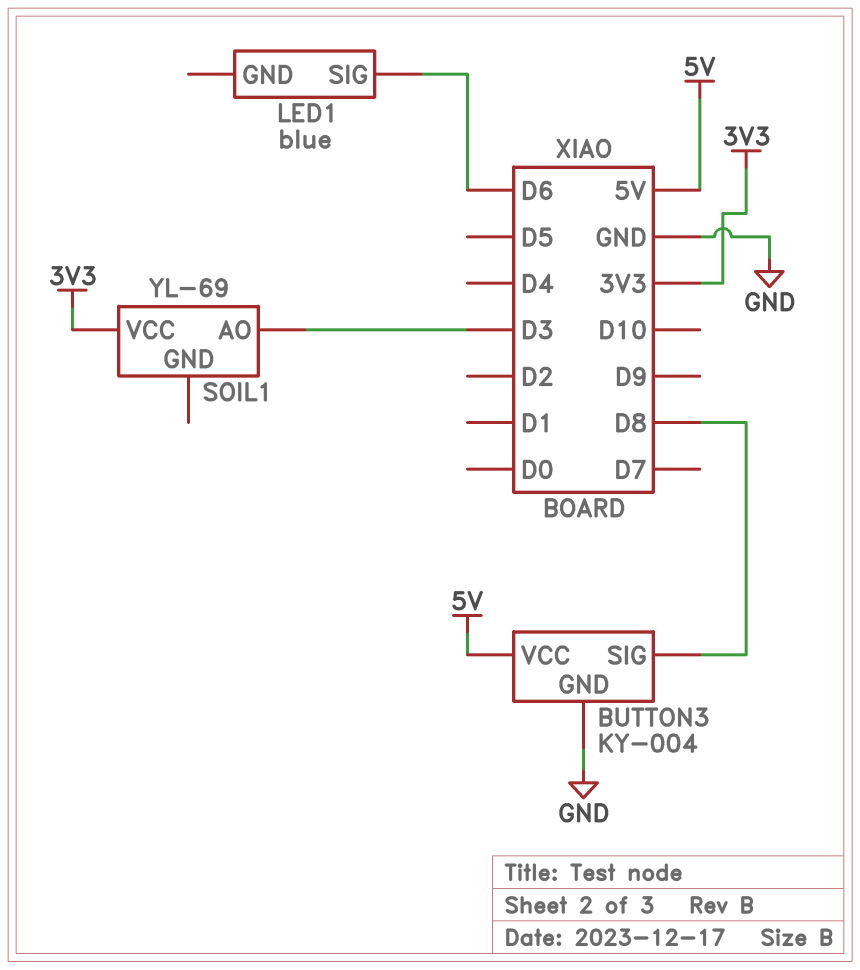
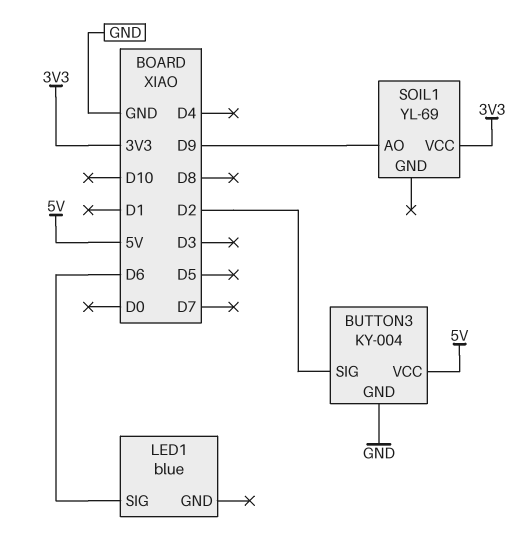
BUTTON3 pin SIG: D8 -> D2
SOIL1 pin AO: D3 -> D9

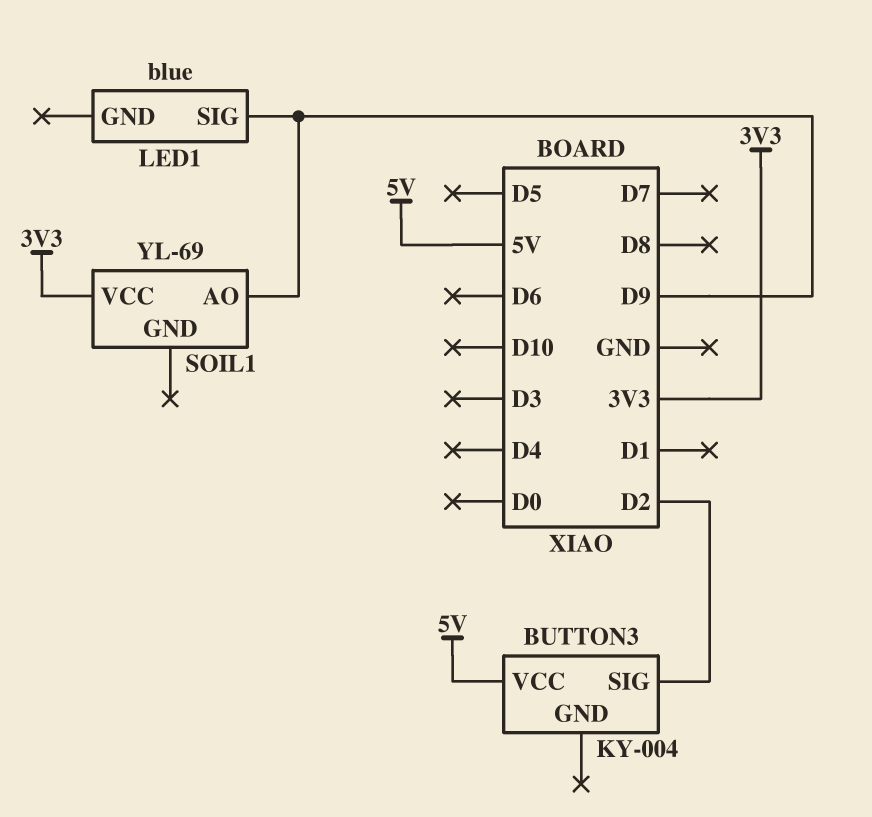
BUTTON3 pin GND: GND -> none
LED1 pin SIG: D6 -> D9

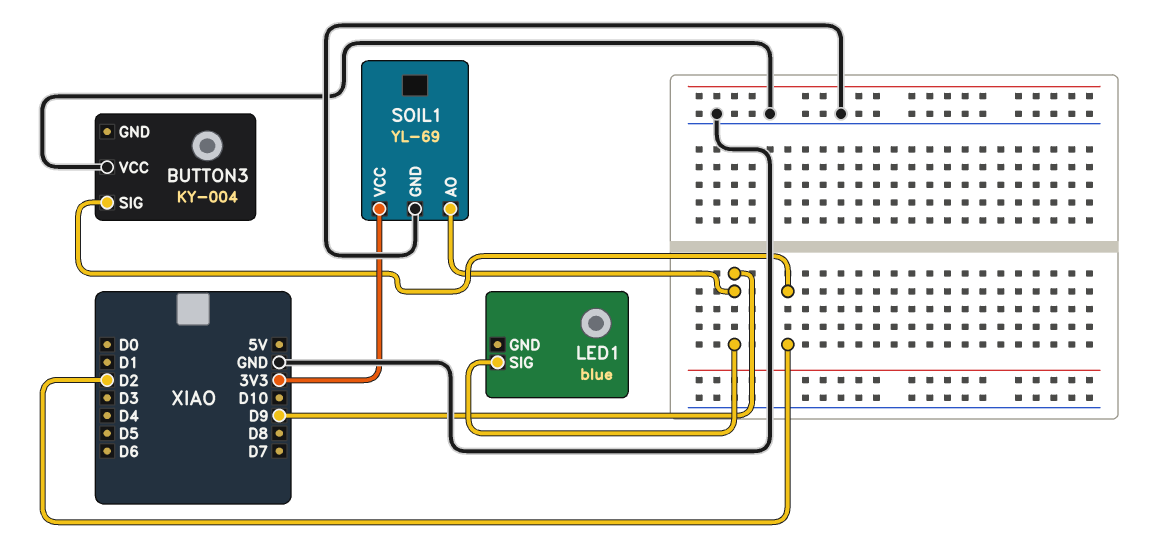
BUTTON3 pin VCC: 5V -> GND
SOIL1 pin GND: none -> GND

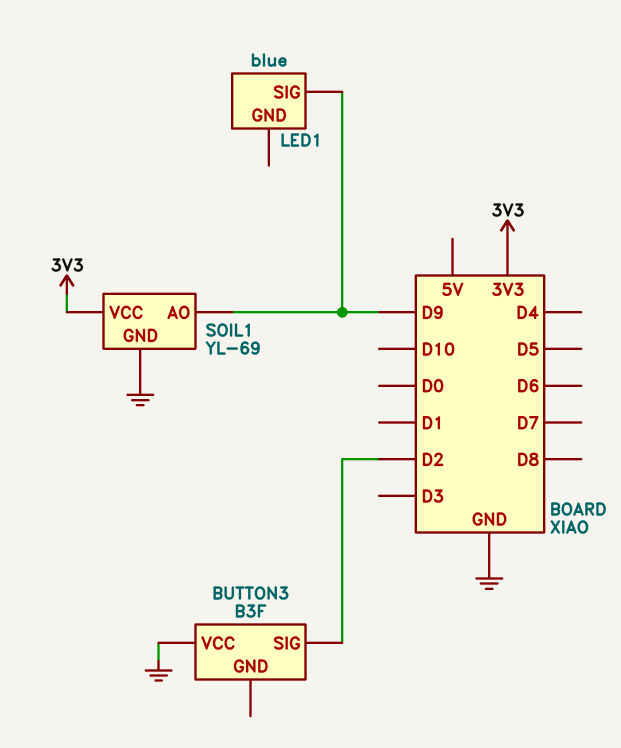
BUTTON3: KY-004 -> B3F

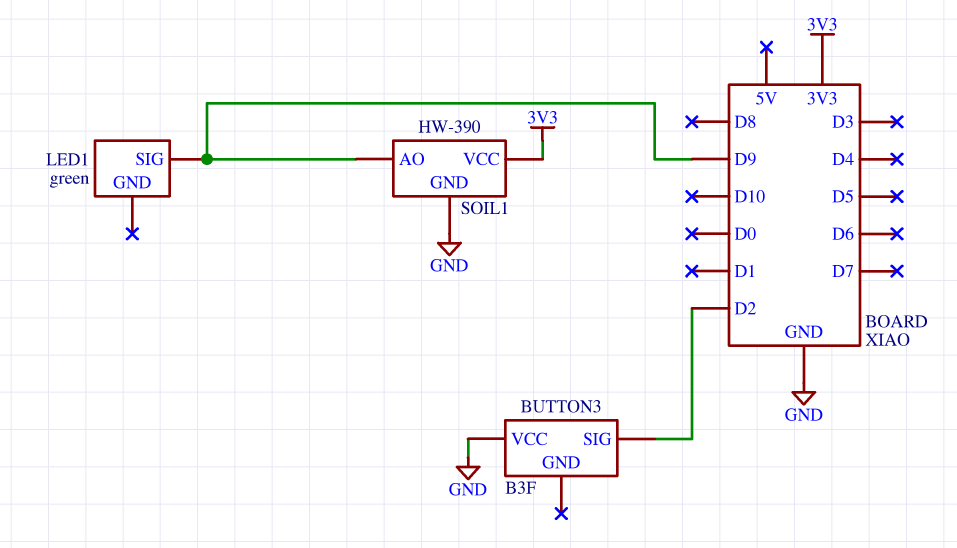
LED1: blue -> green
SOIL1: YL-69 -> HW-390

